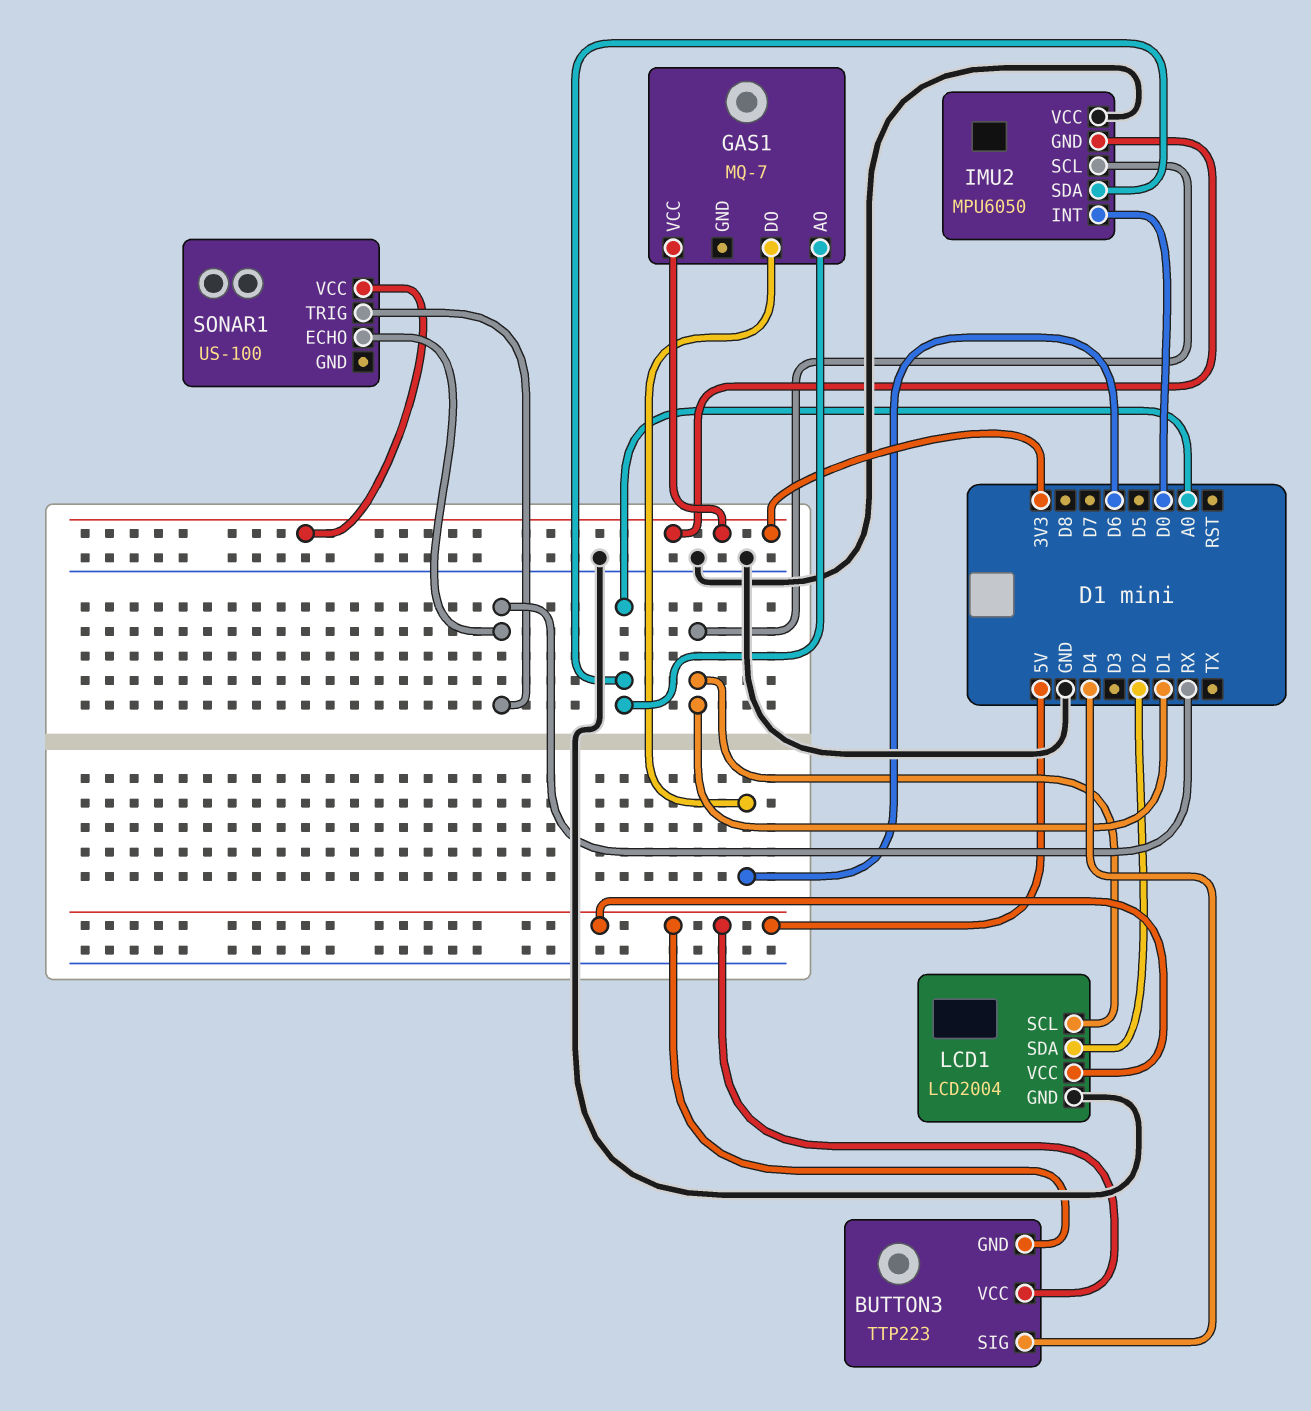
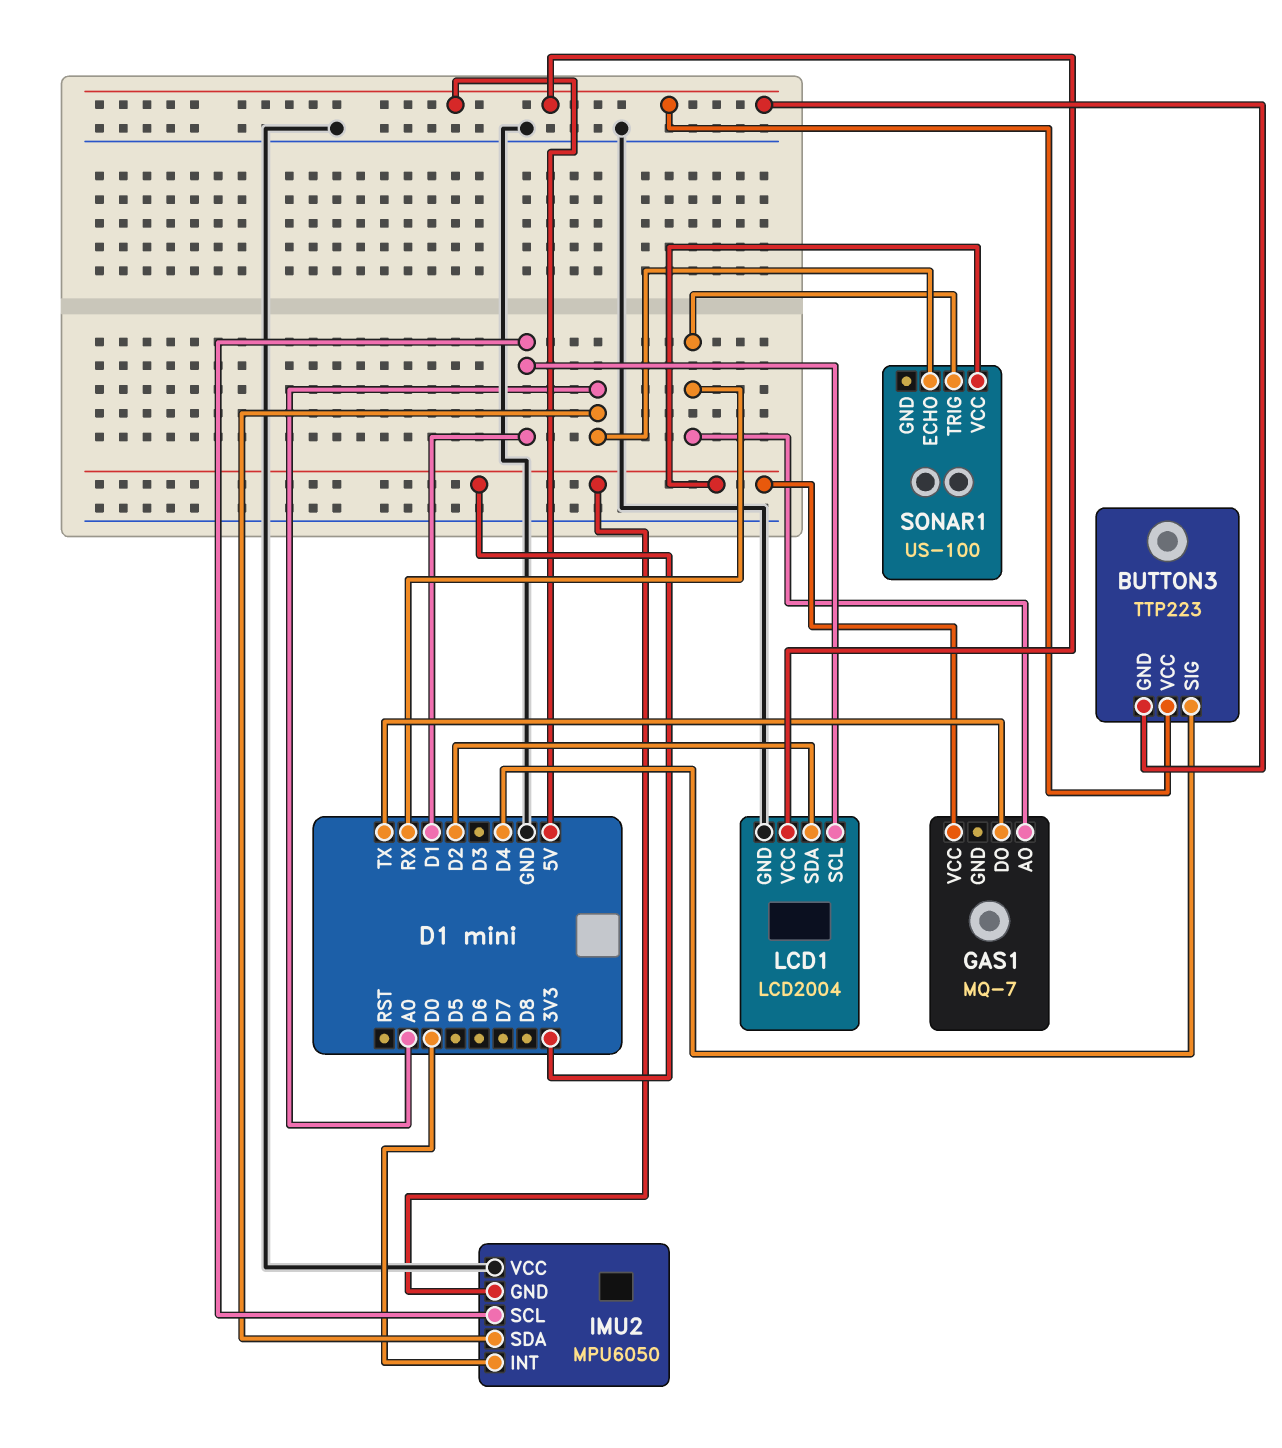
GAS1 pin AO: A0 -> RX
GAS1 pin DO: D6 -> TX
SONAR1 pin ECHO: RX -> A0

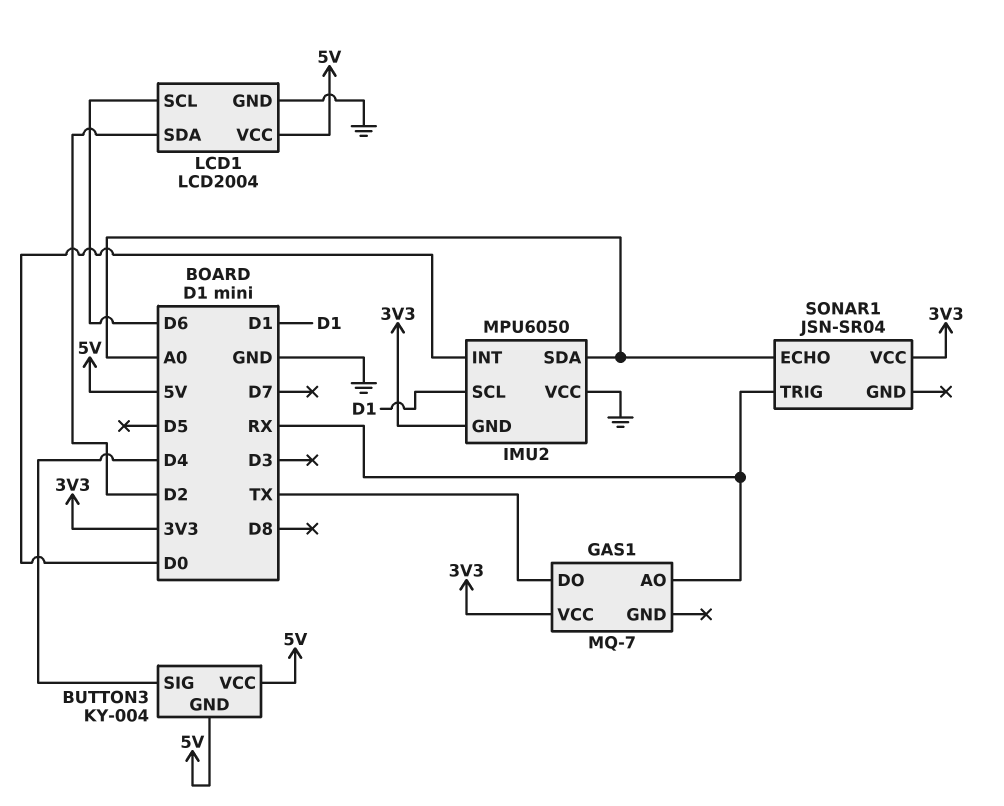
BUTTON3: TTP223 -> KY-004
LCD1 pin SCL: D1 -> D6
SONAR1: US-100 -> JSN-SR04

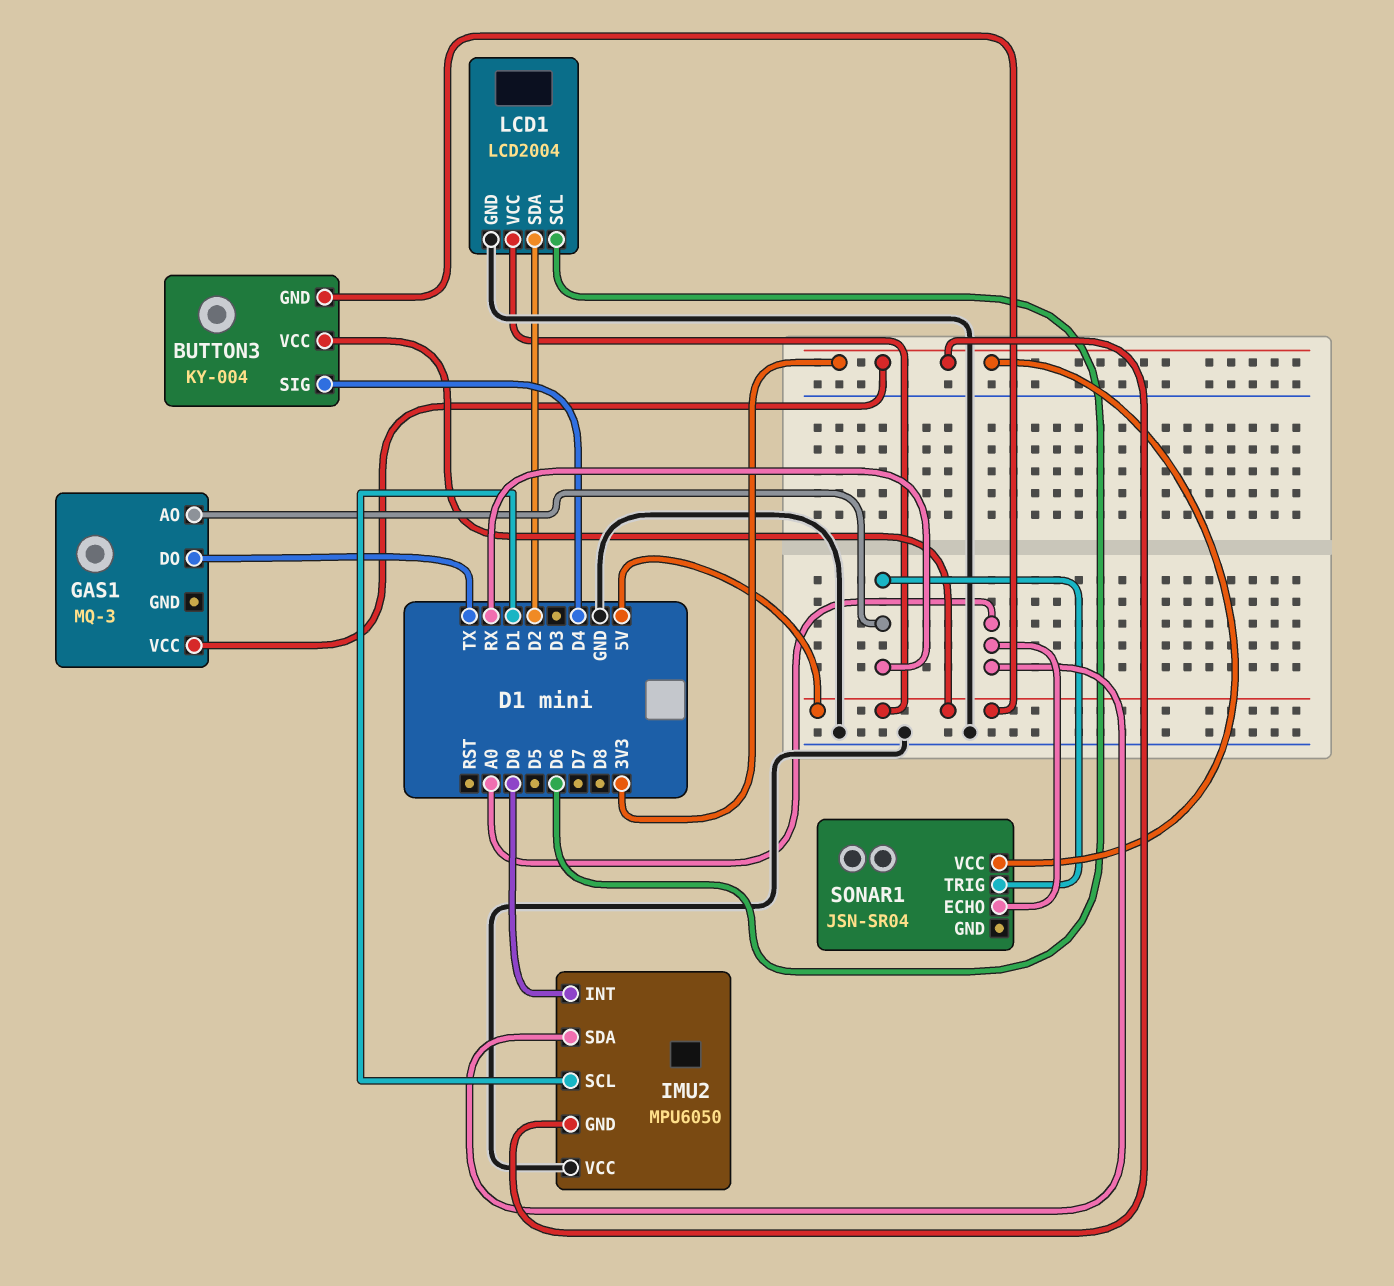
GAS1: MQ-7 -> MQ-3

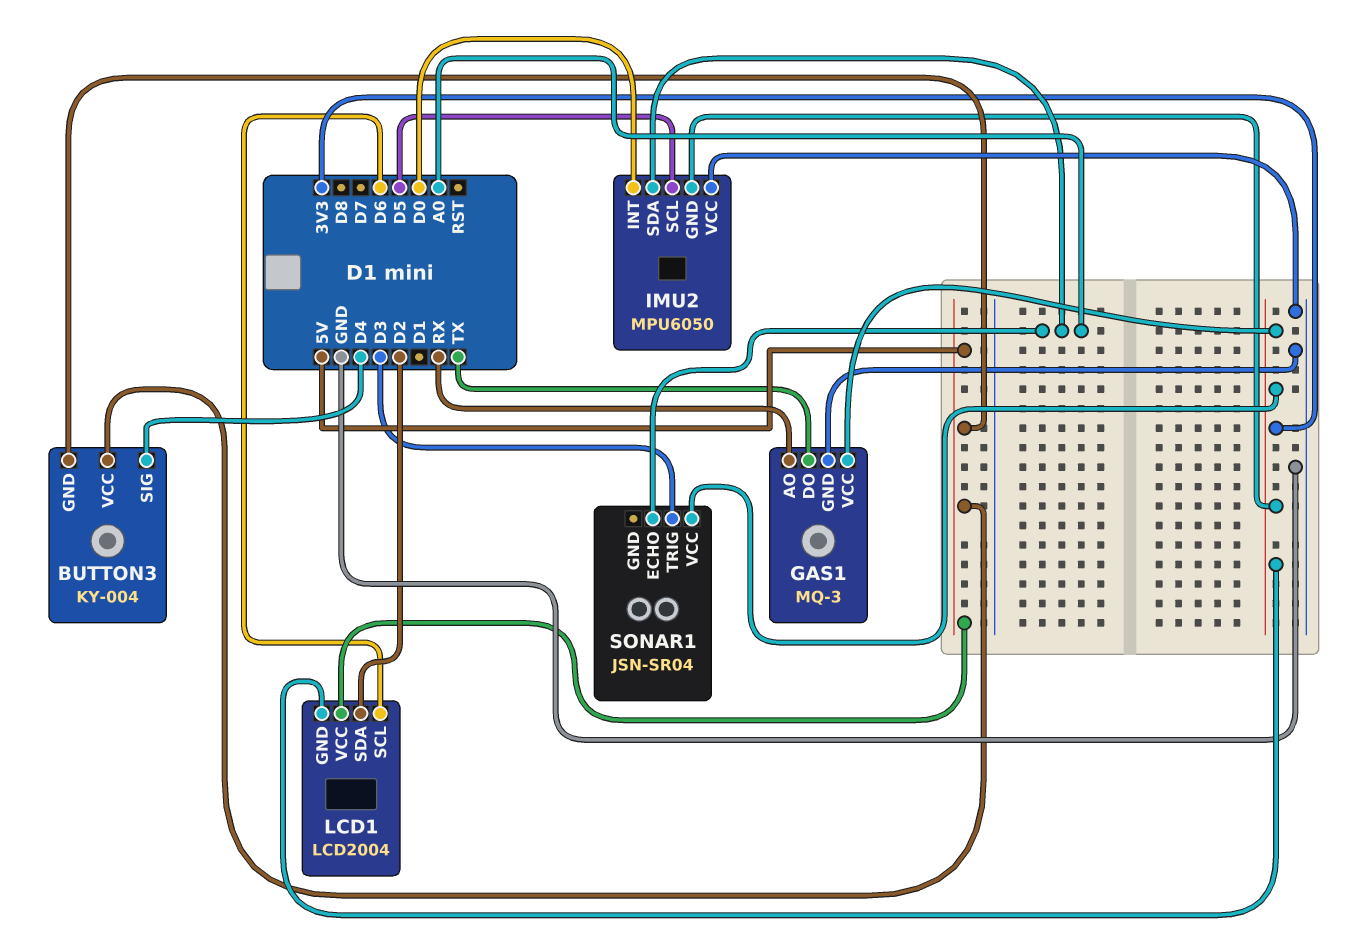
GAS1 pin GND: none -> GND
IMU2 pin SCL: D1 -> D5
LCD1 pin GND: GND -> 3V3
SONAR1 pin TRIG: RX -> D3

